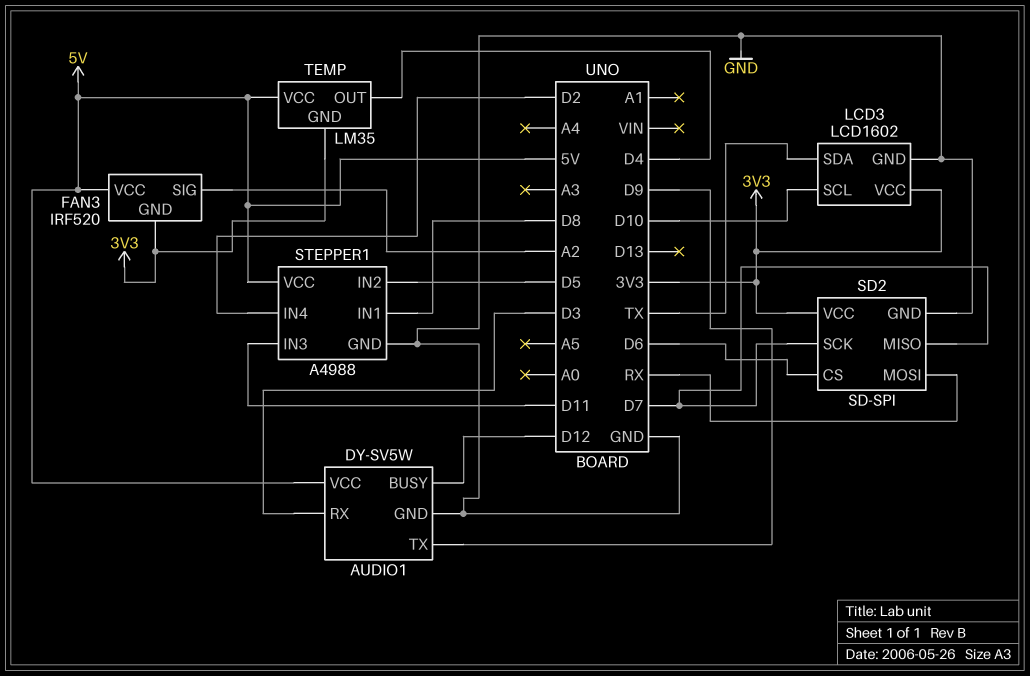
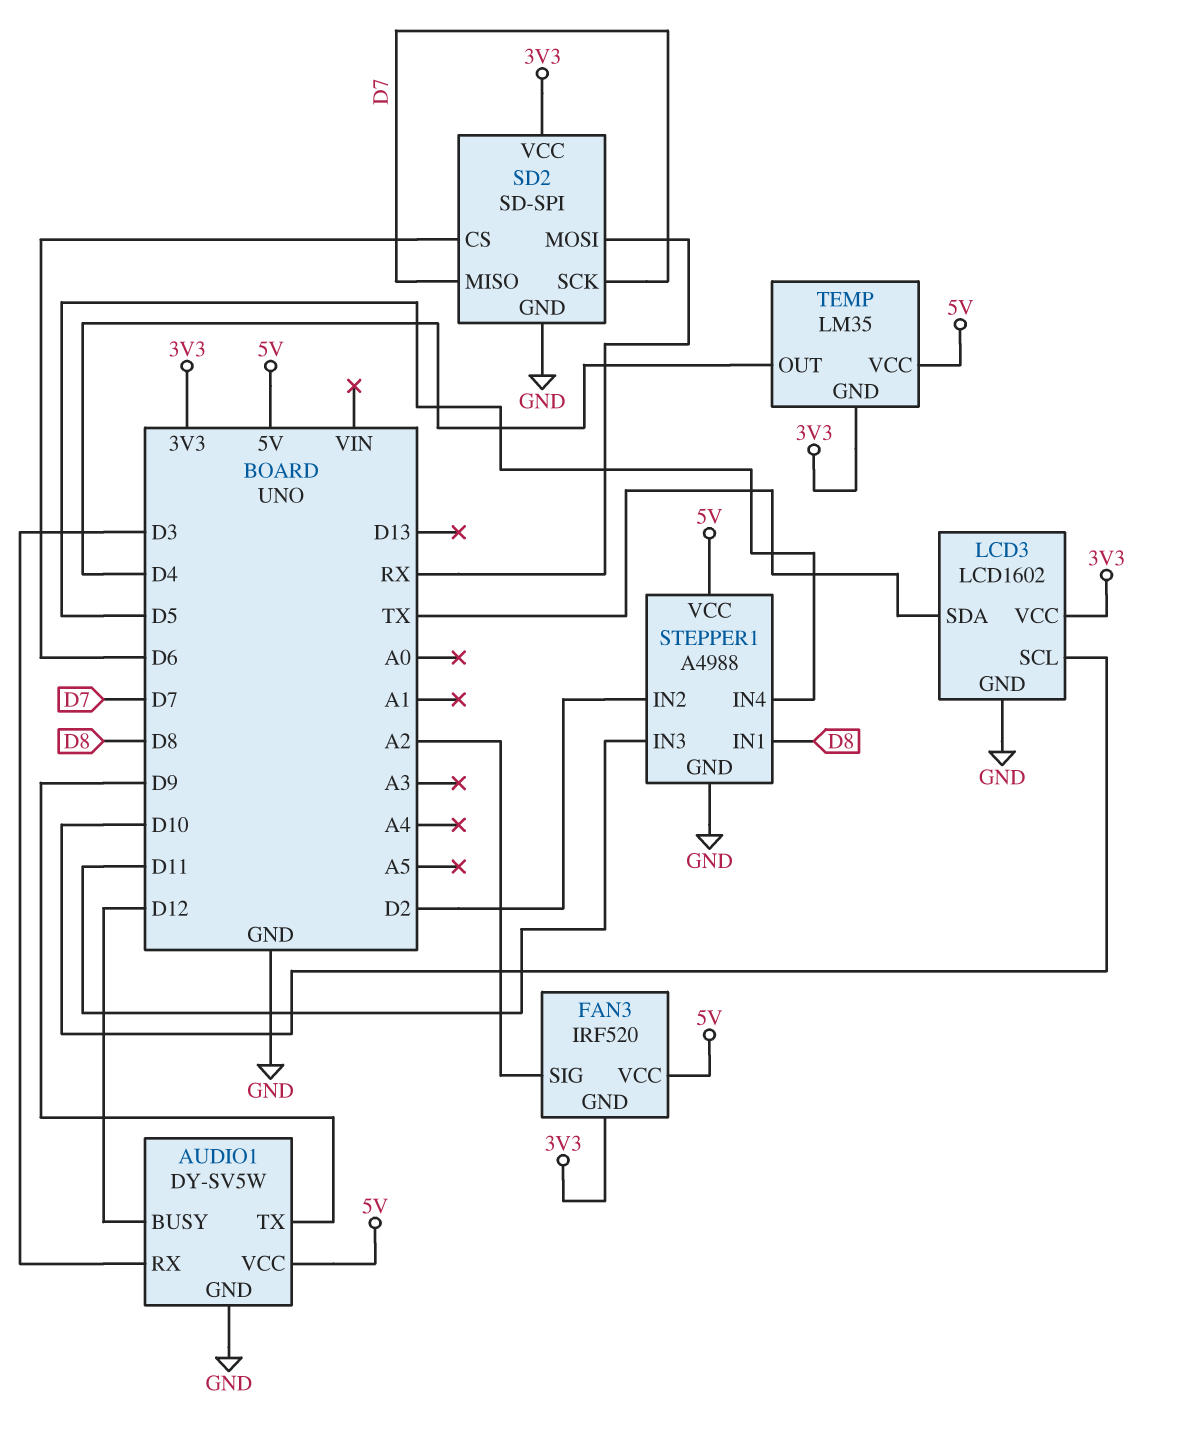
STEPPER1 pin IN2: D5 -> D2
STEPPER1 pin IN4: D2 -> D5

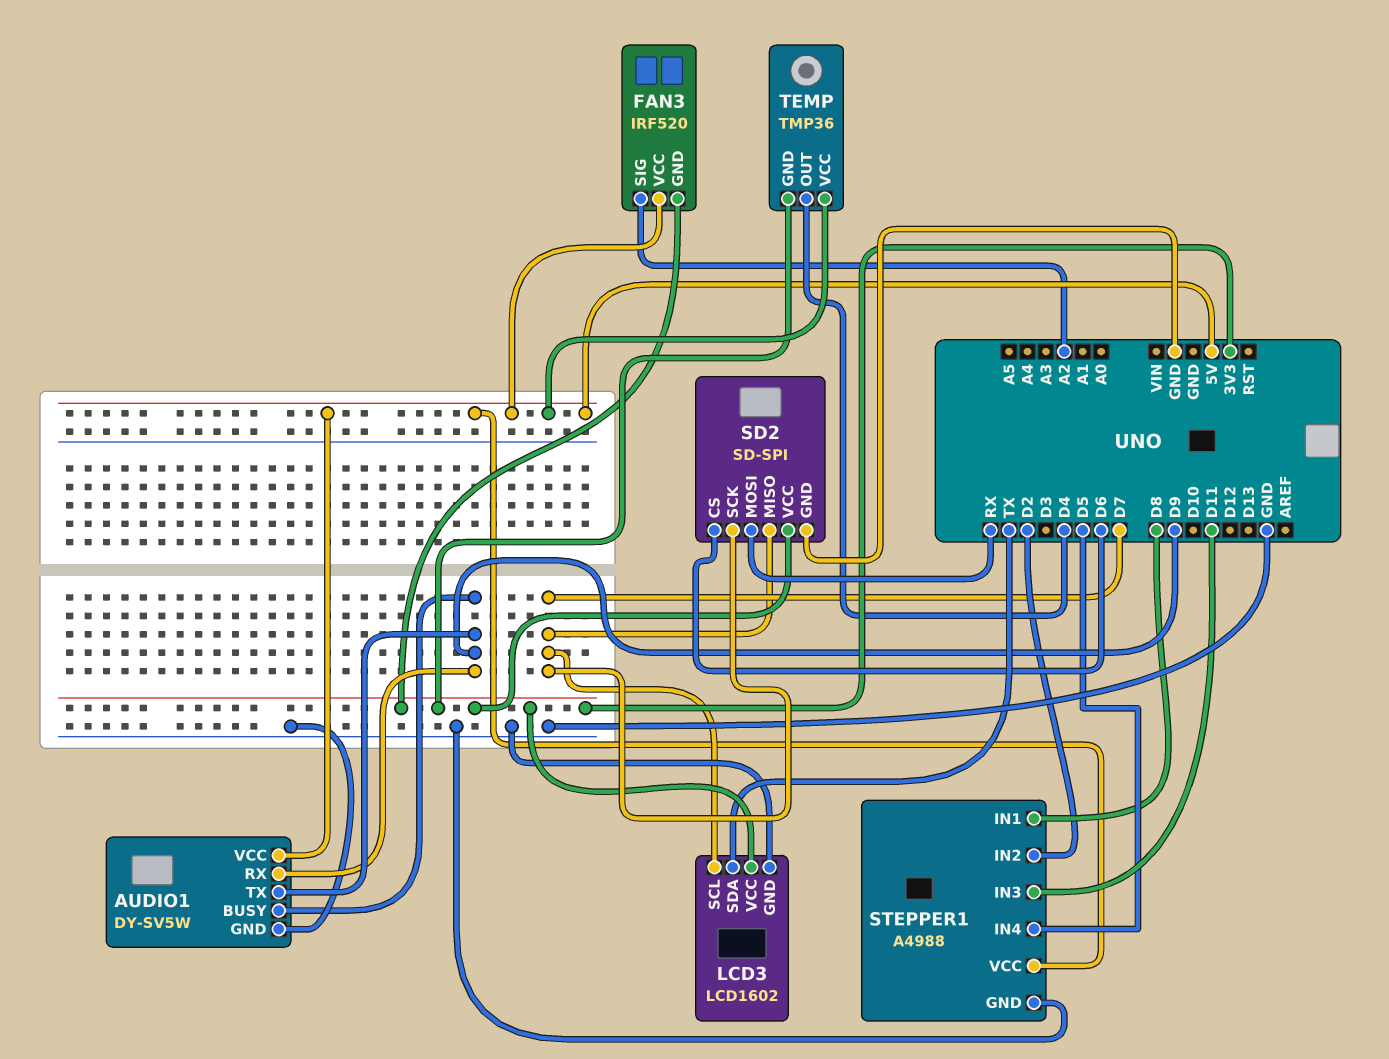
AUDIO1 pin BUSY: D12 -> D9
AUDIO1 pin RX: D3 -> D9
LCD3 pin SCL: D10 -> D7
TEMP: LM35 -> TMP36

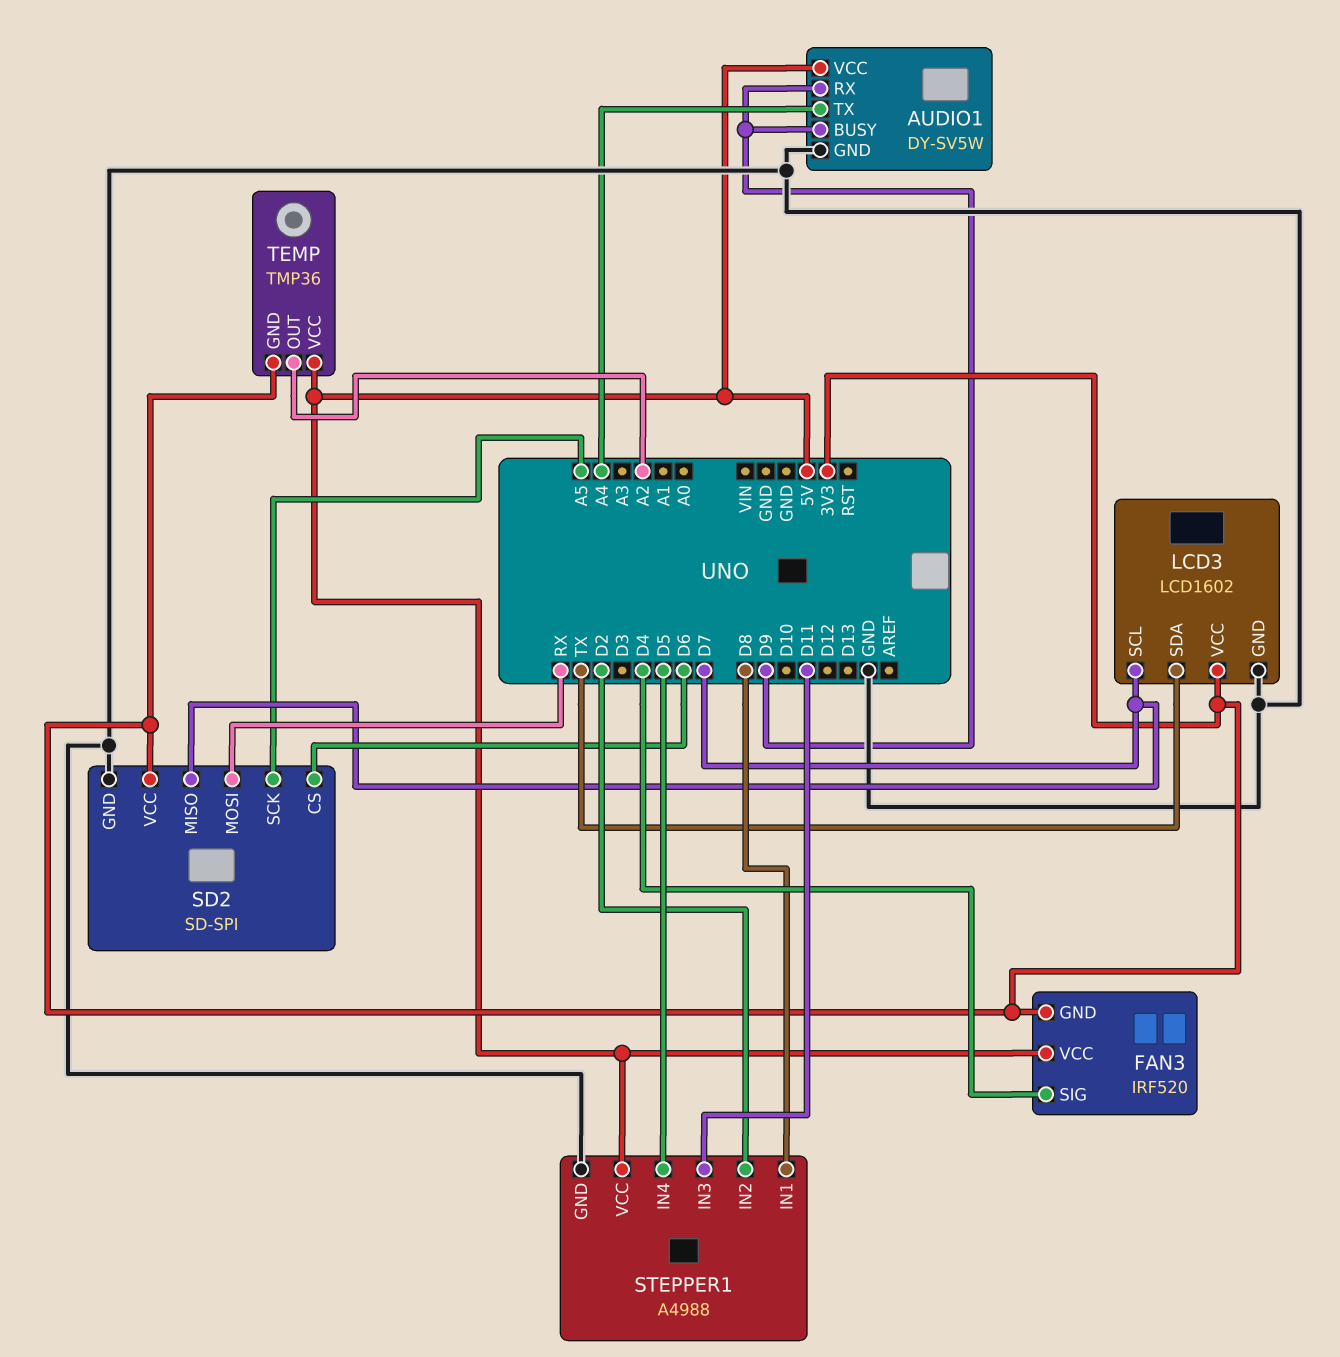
AUDIO1 pin TX: D9 -> A4
FAN3 pin SIG: A2 -> D4
SD2 pin SCK: D7 -> A5
TEMP pin OUT: D4 -> A2

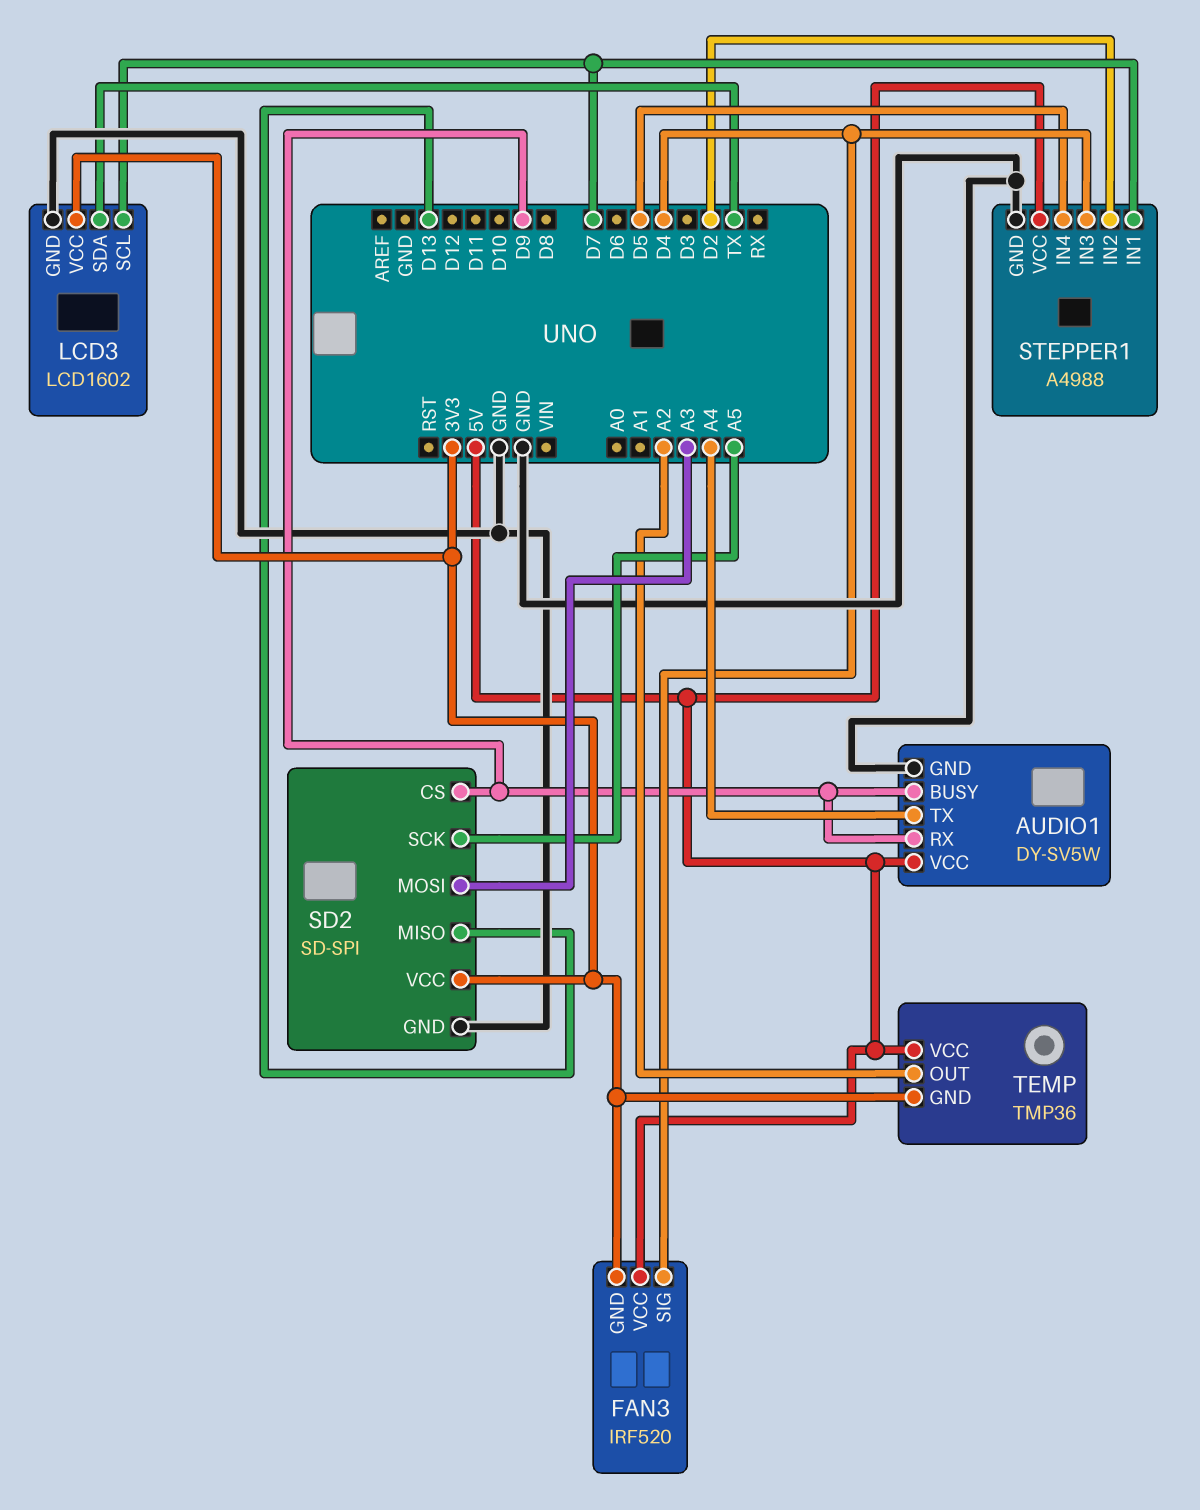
SD2 pin CS: D6 -> D9
SD2 pin MISO: D7 -> D13
SD2 pin MOSI: RX -> A3
STEPPER1 pin IN1: D8 -> D7
STEPPER1 pin IN3: D11 -> D4

